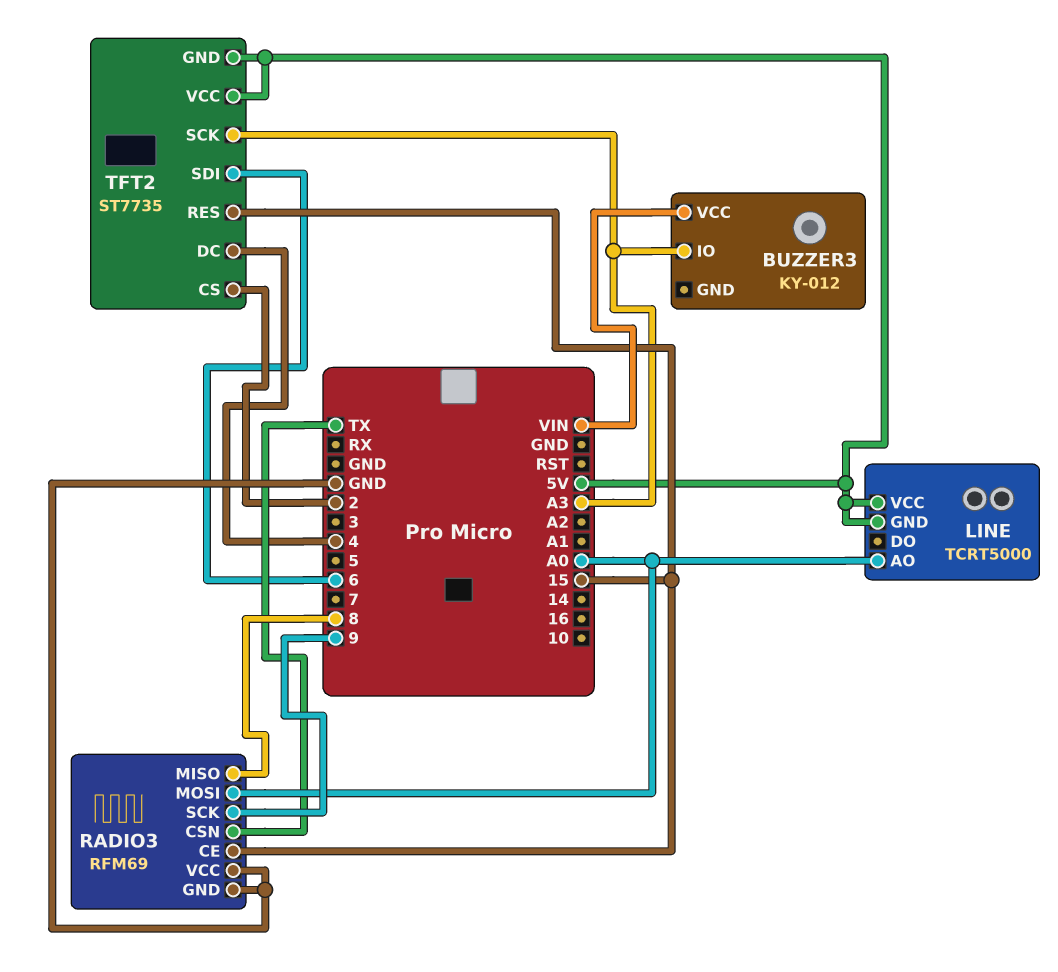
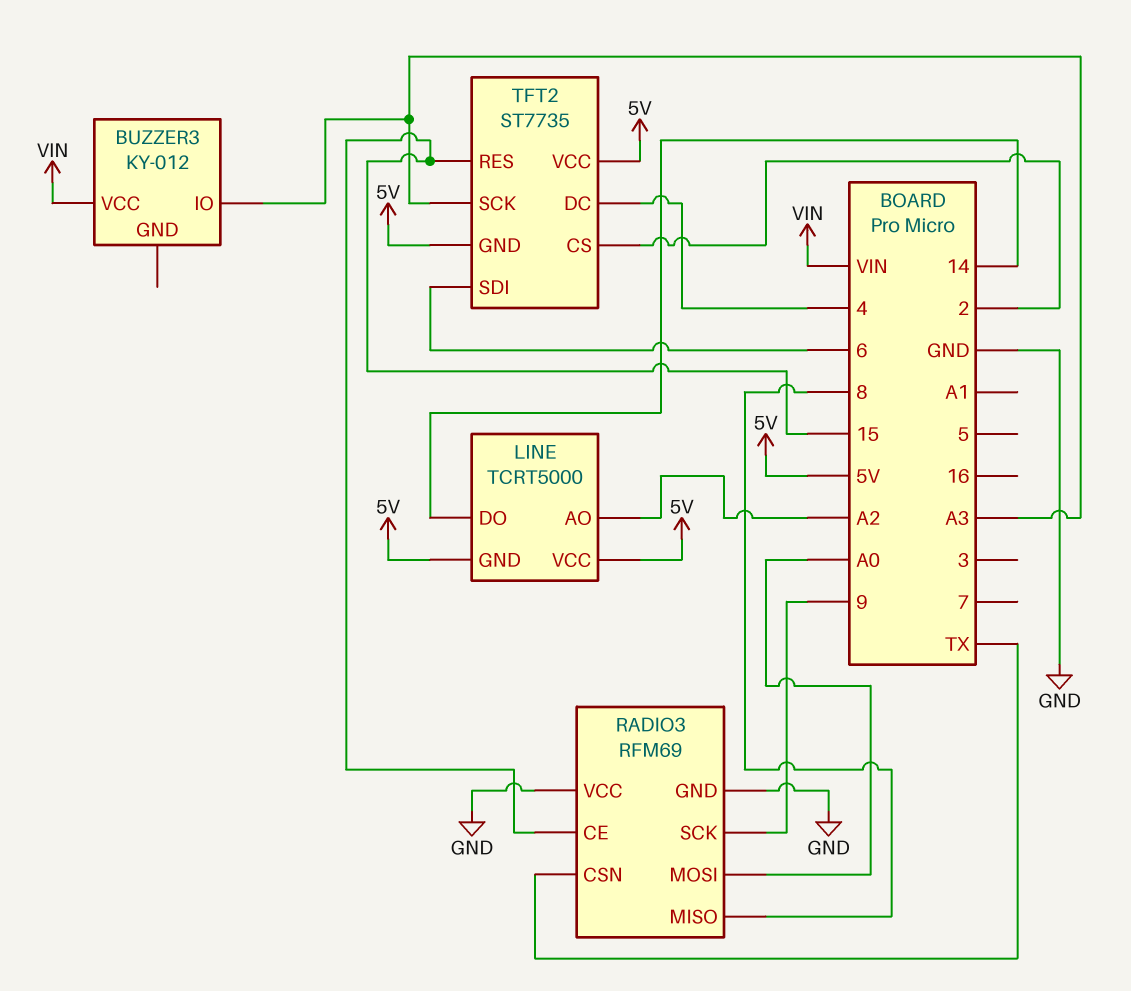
LINE pin AO: A0 -> A2
LINE pin DO: none -> 14

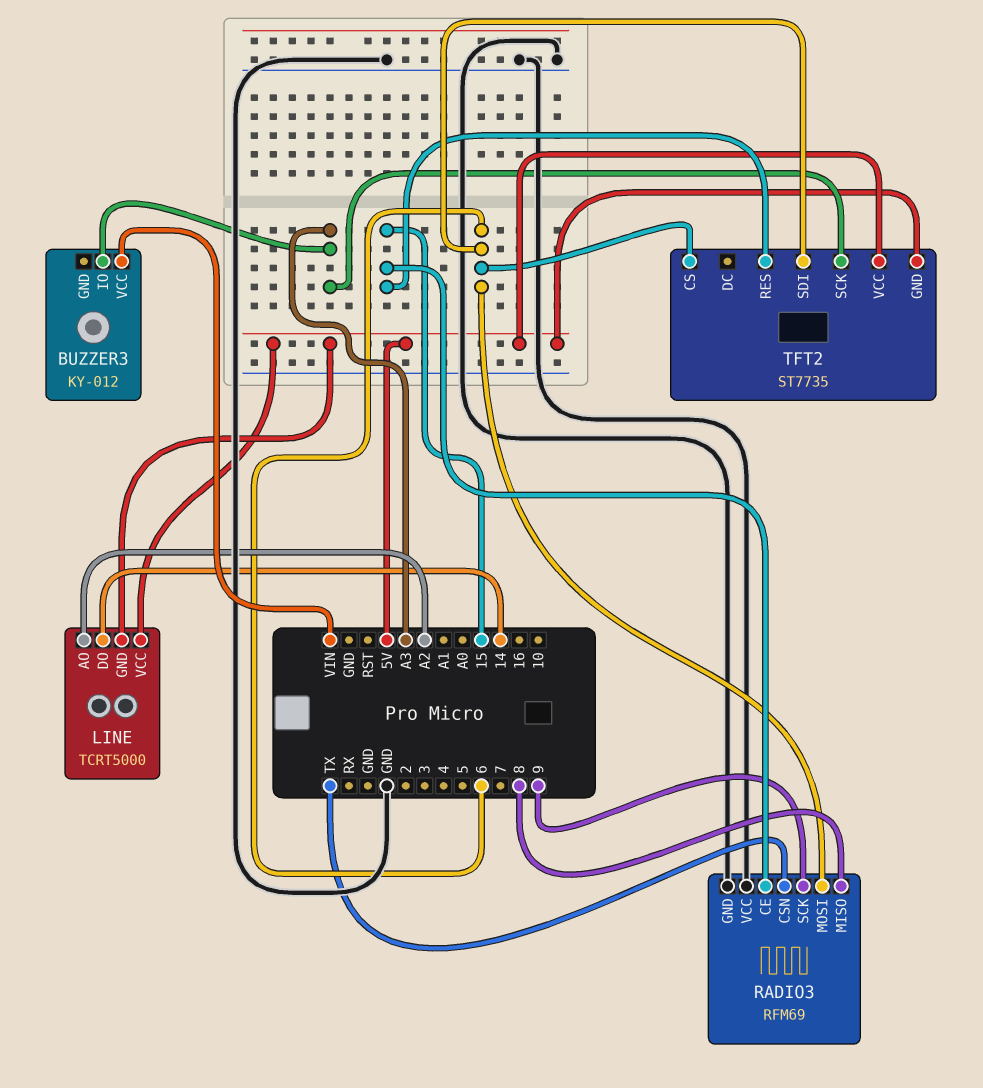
RADIO3 pin MOSI: A0 -> 6
TFT2 pin CS: 2 -> 6
TFT2 pin DC: 4 -> none

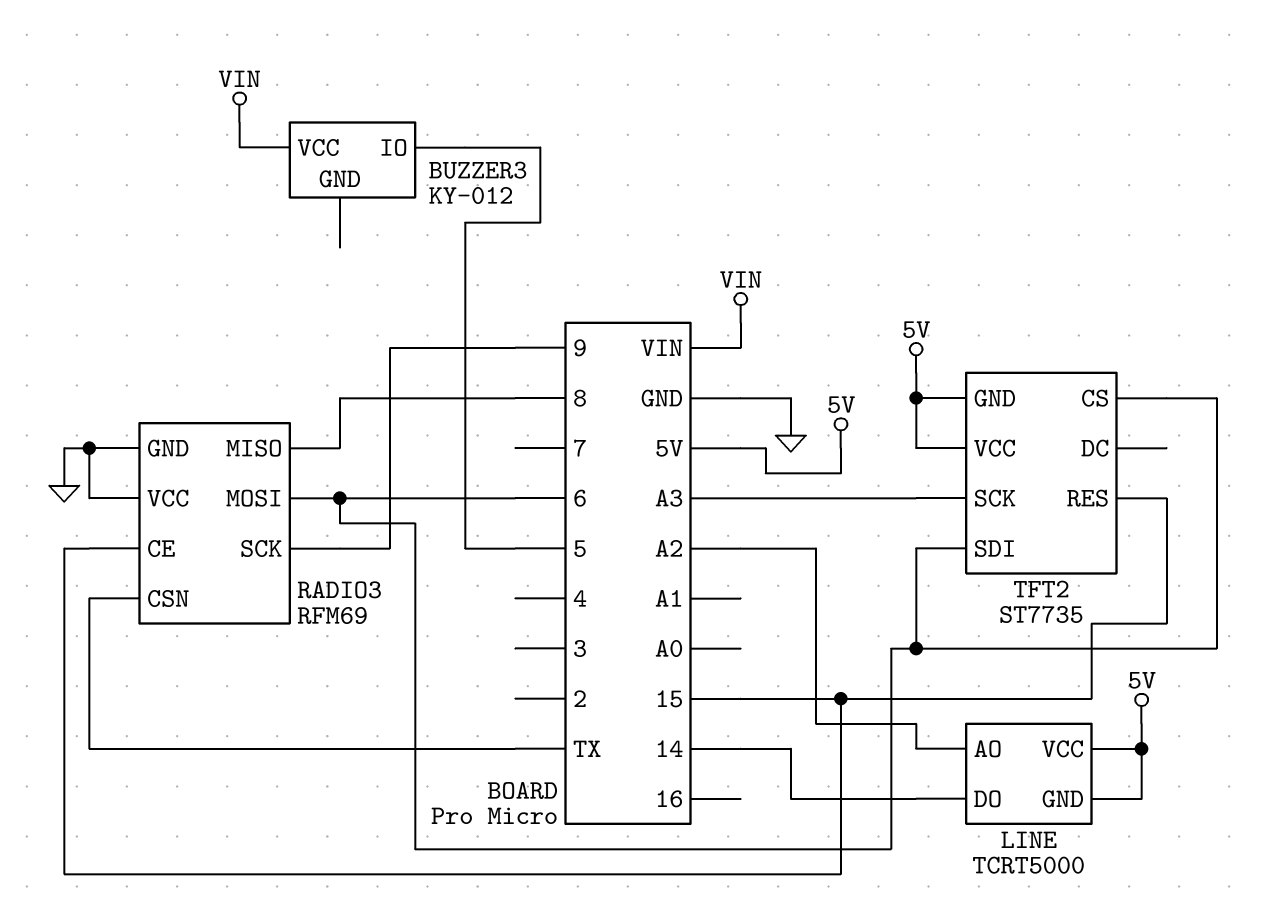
BUZZER3 pin IO: A3 -> 5

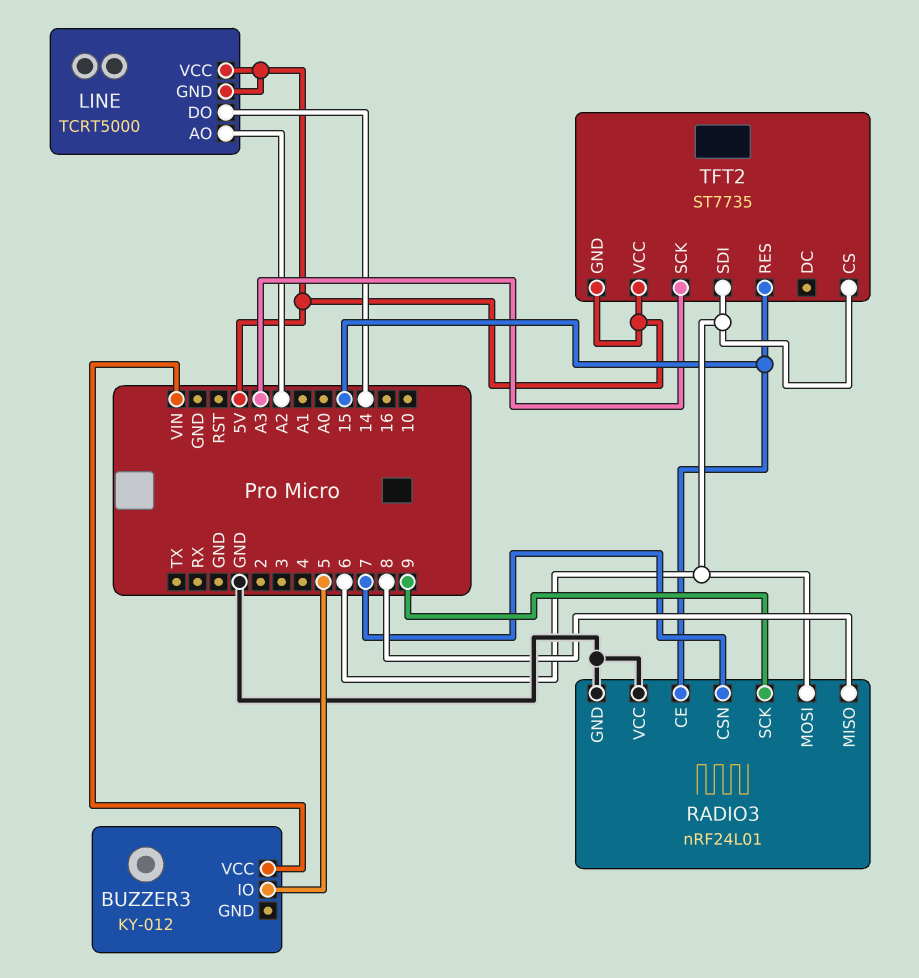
RADIO3: RFM69 -> nRF24L01
RADIO3 pin CSN: TX -> 7

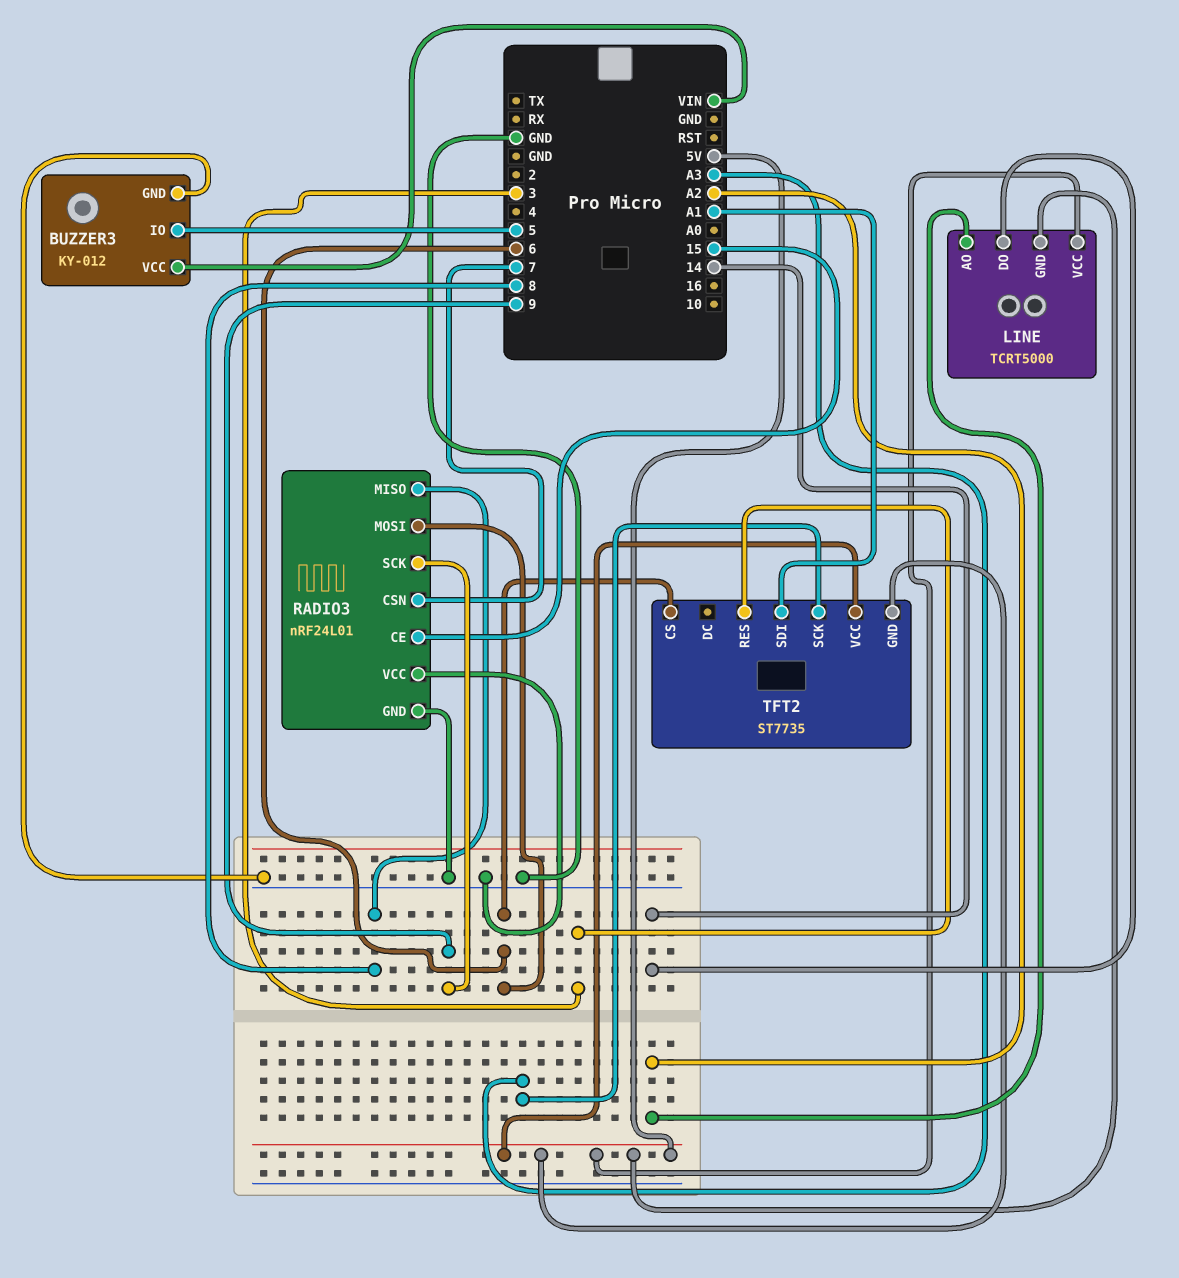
BUZZER3 pin GND: none -> GND
TFT2 pin RES: 15 -> 3
TFT2 pin SDI: 6 -> A1

